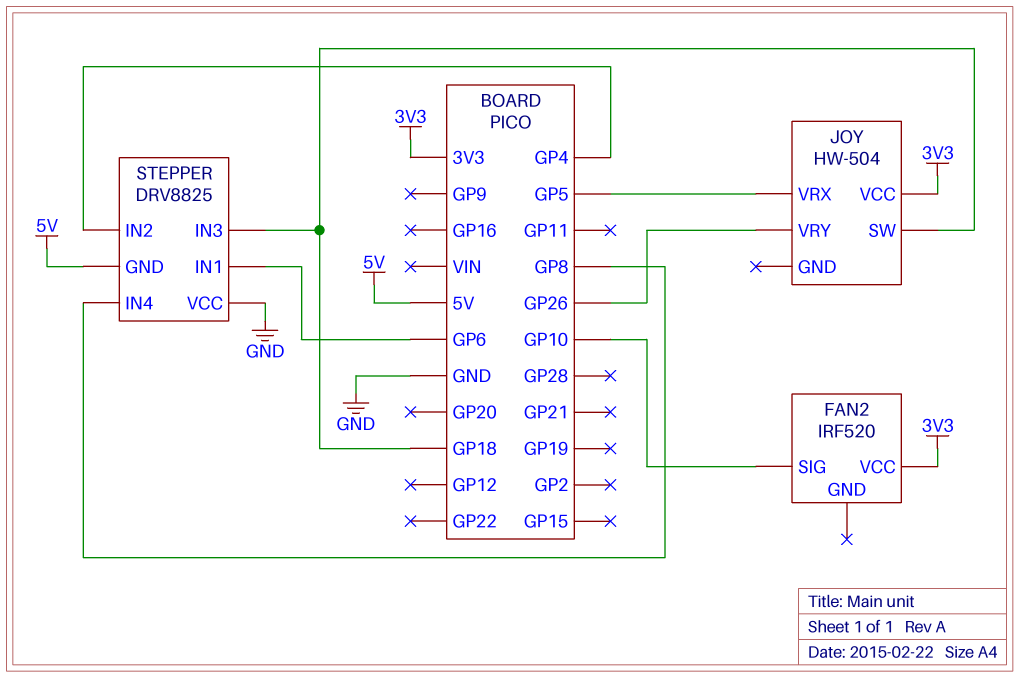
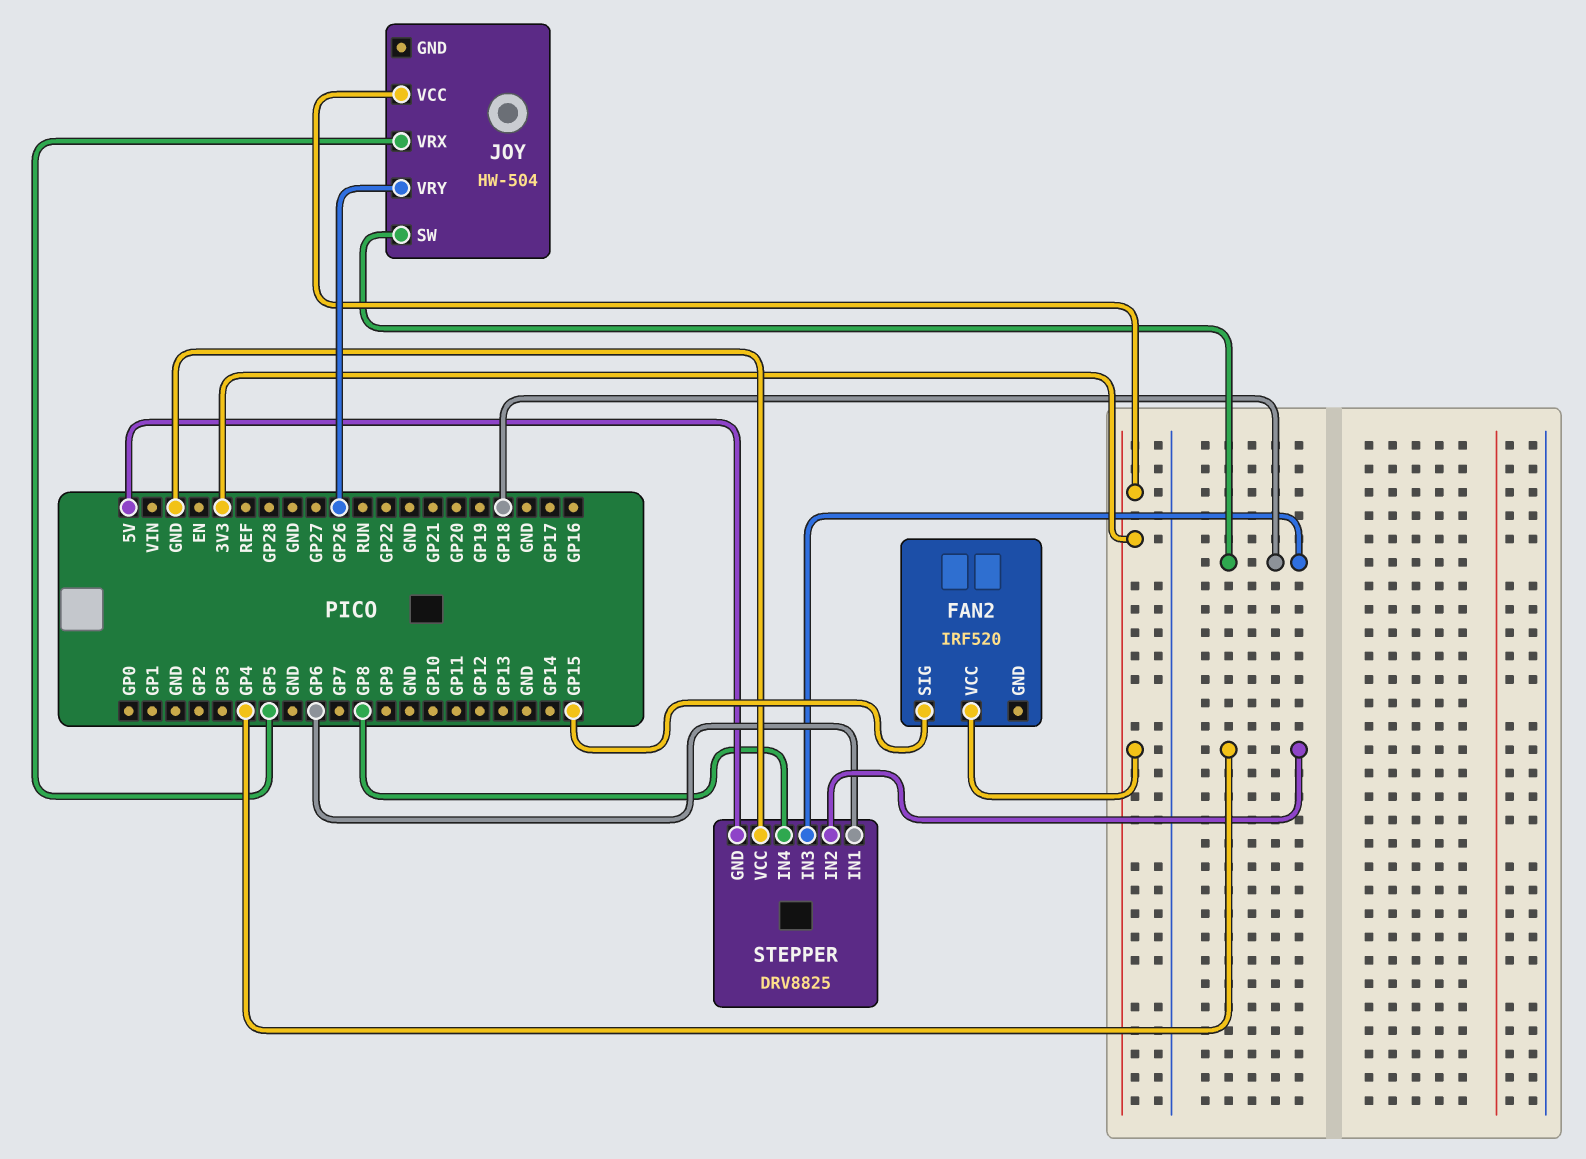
FAN2 pin SIG: GP10 -> GP15

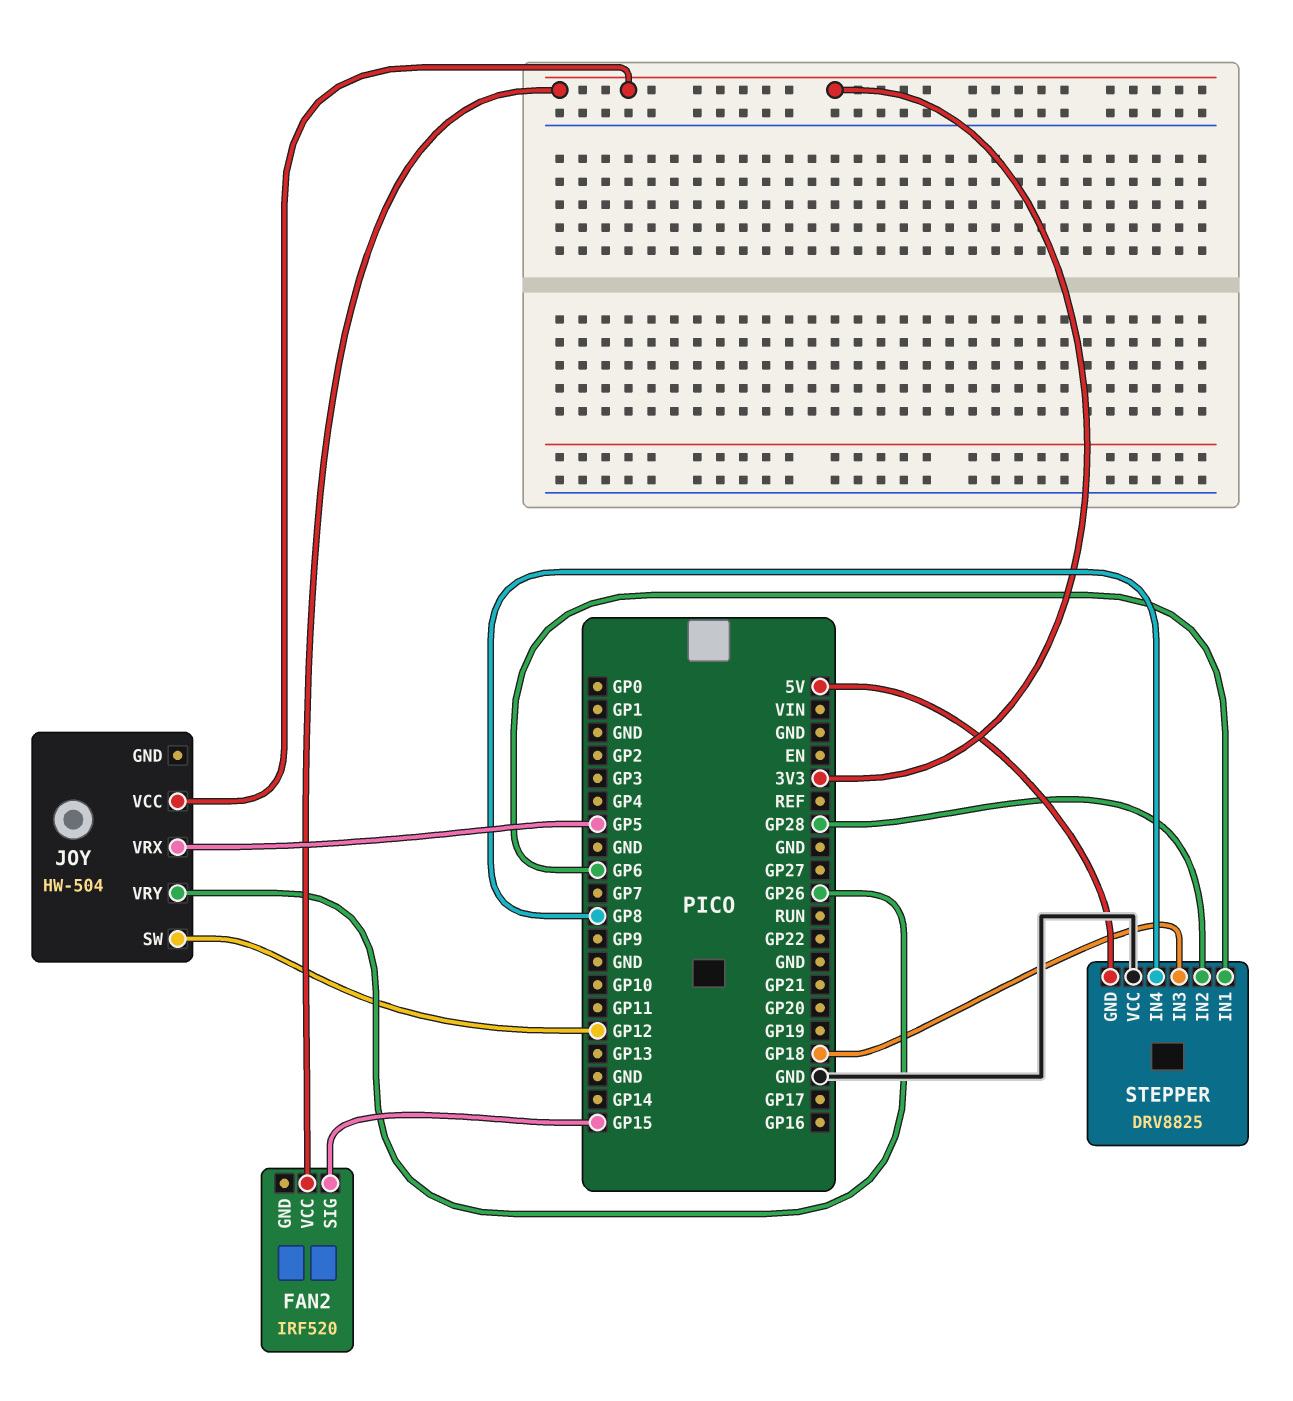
JOY pin SW: GP18 -> GP12
STEPPER pin IN2: GP4 -> GP28

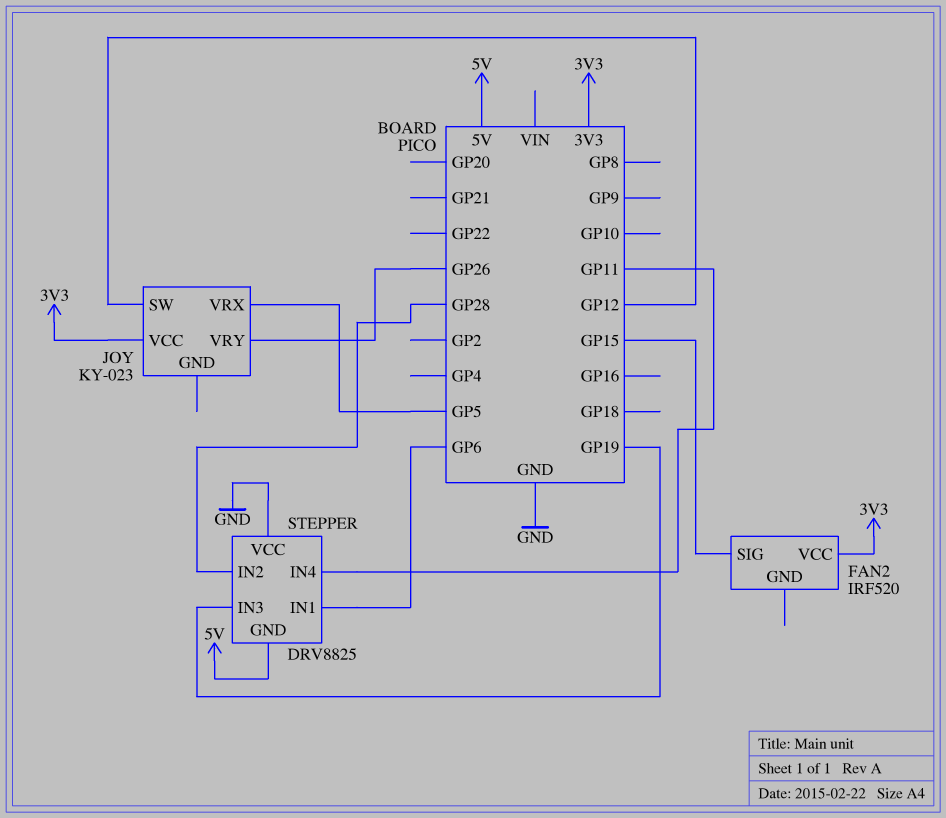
JOY: HW-504 -> KY-023
STEPPER pin IN3: GP18 -> GP19
STEPPER pin IN4: GP8 -> GP11

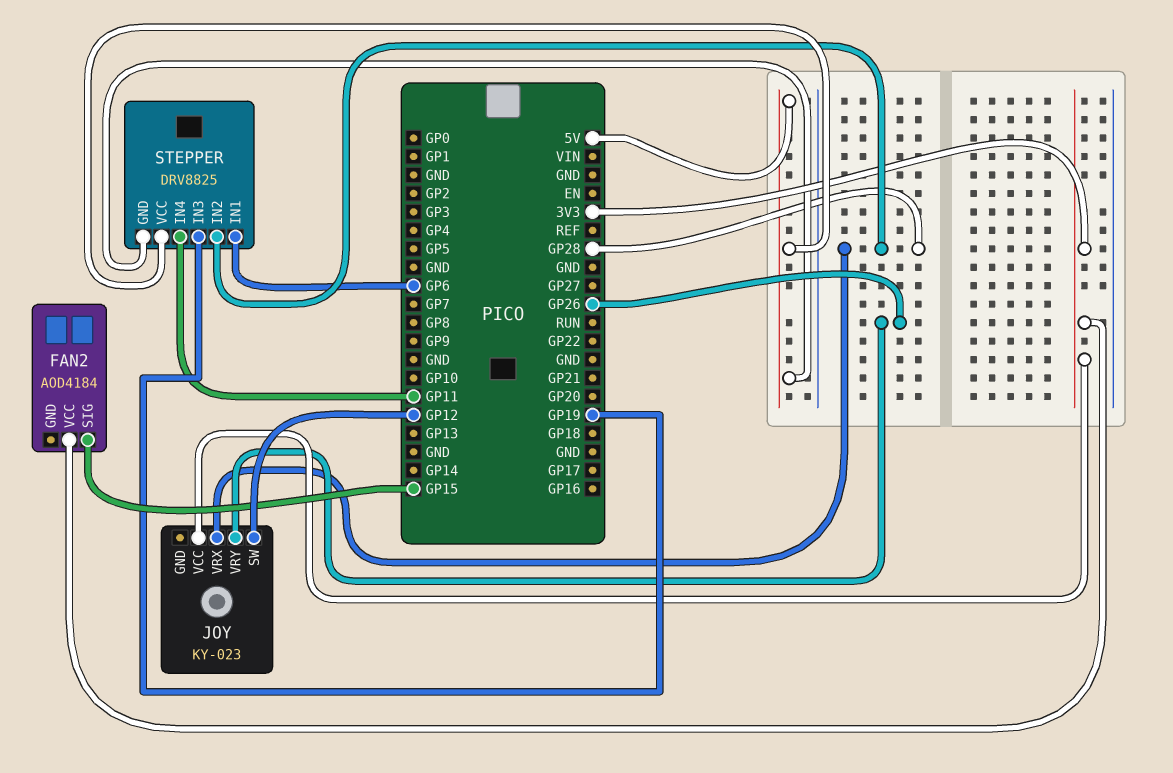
FAN2: IRF520 -> AOD4184
JOY pin VRX: GP5 -> GP28
STEPPER pin VCC: GND -> 5V

